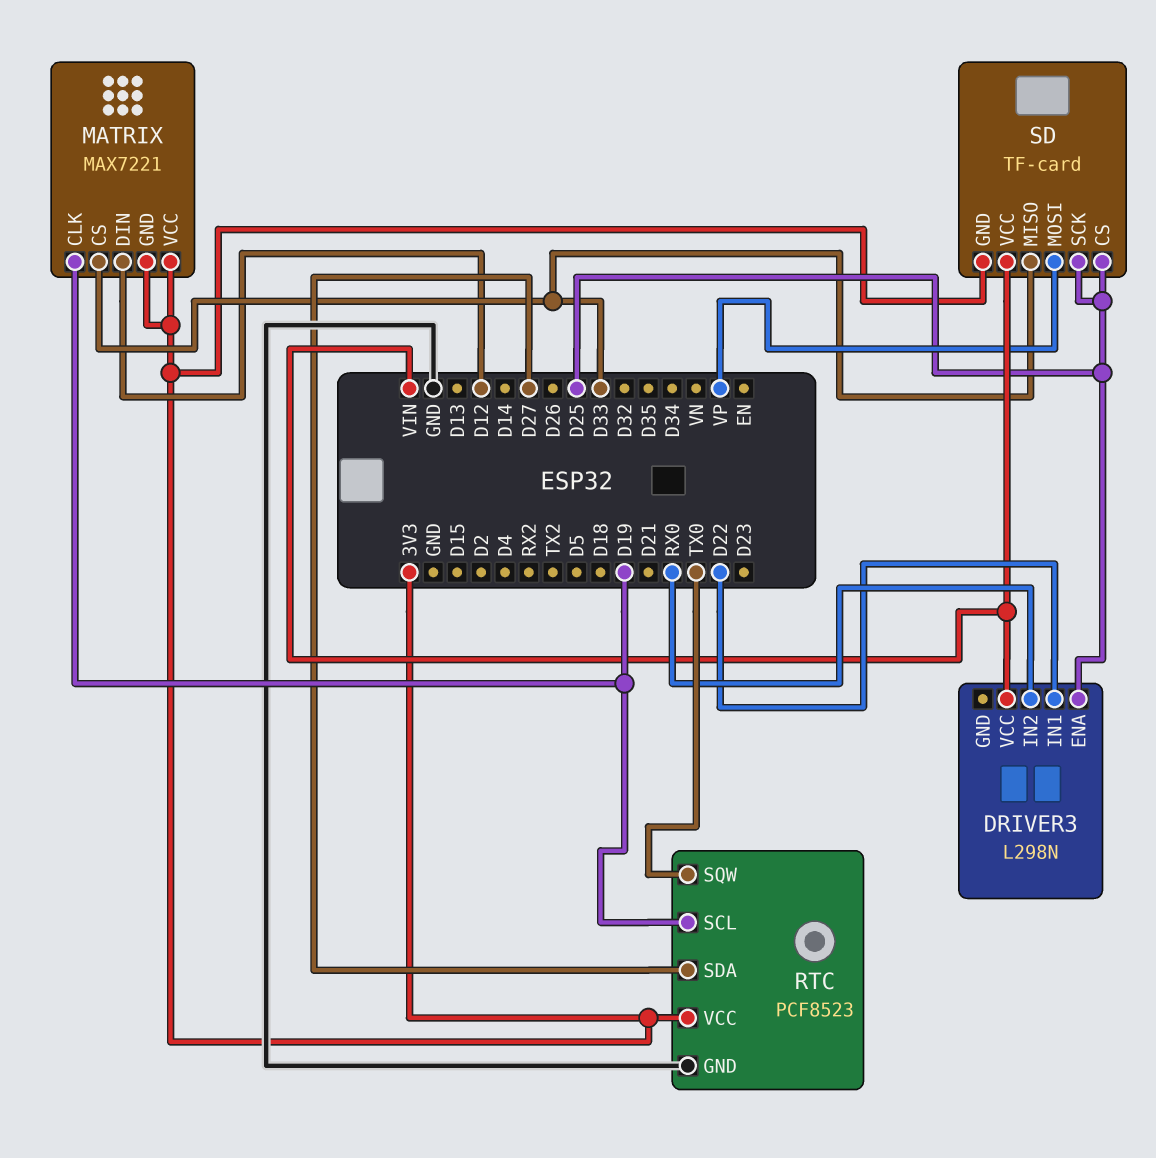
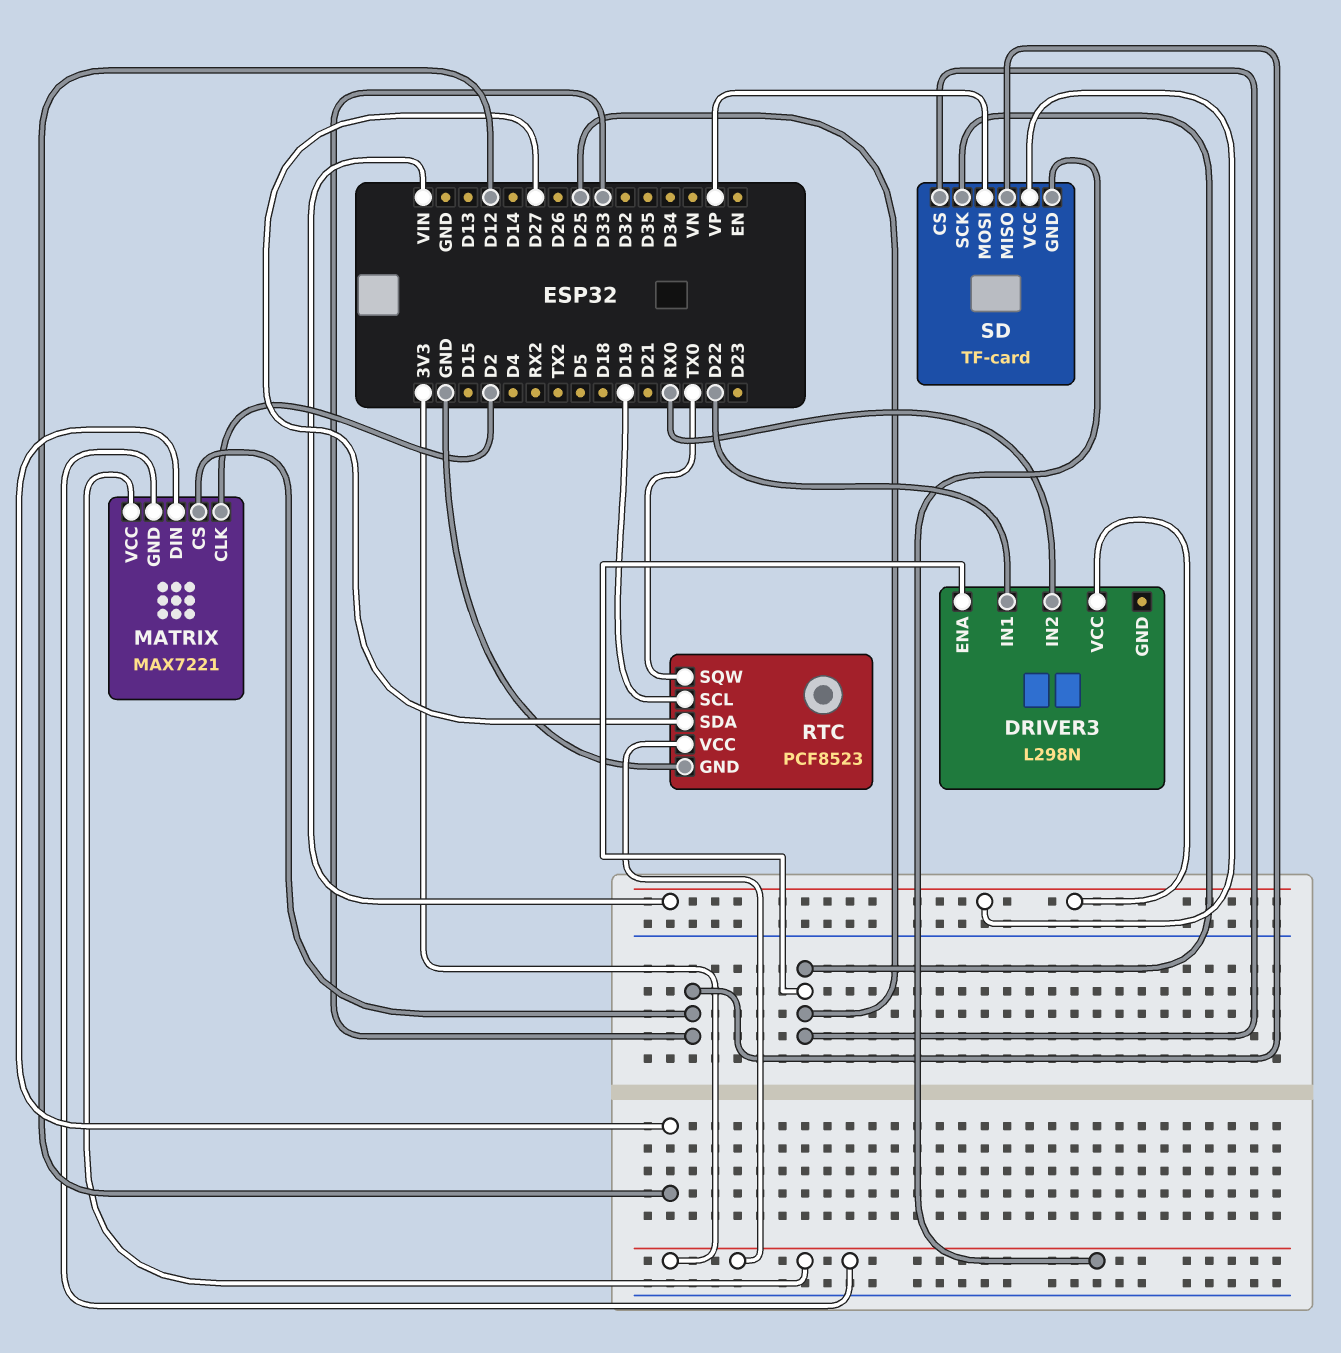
MATRIX pin CLK: D19 -> D2

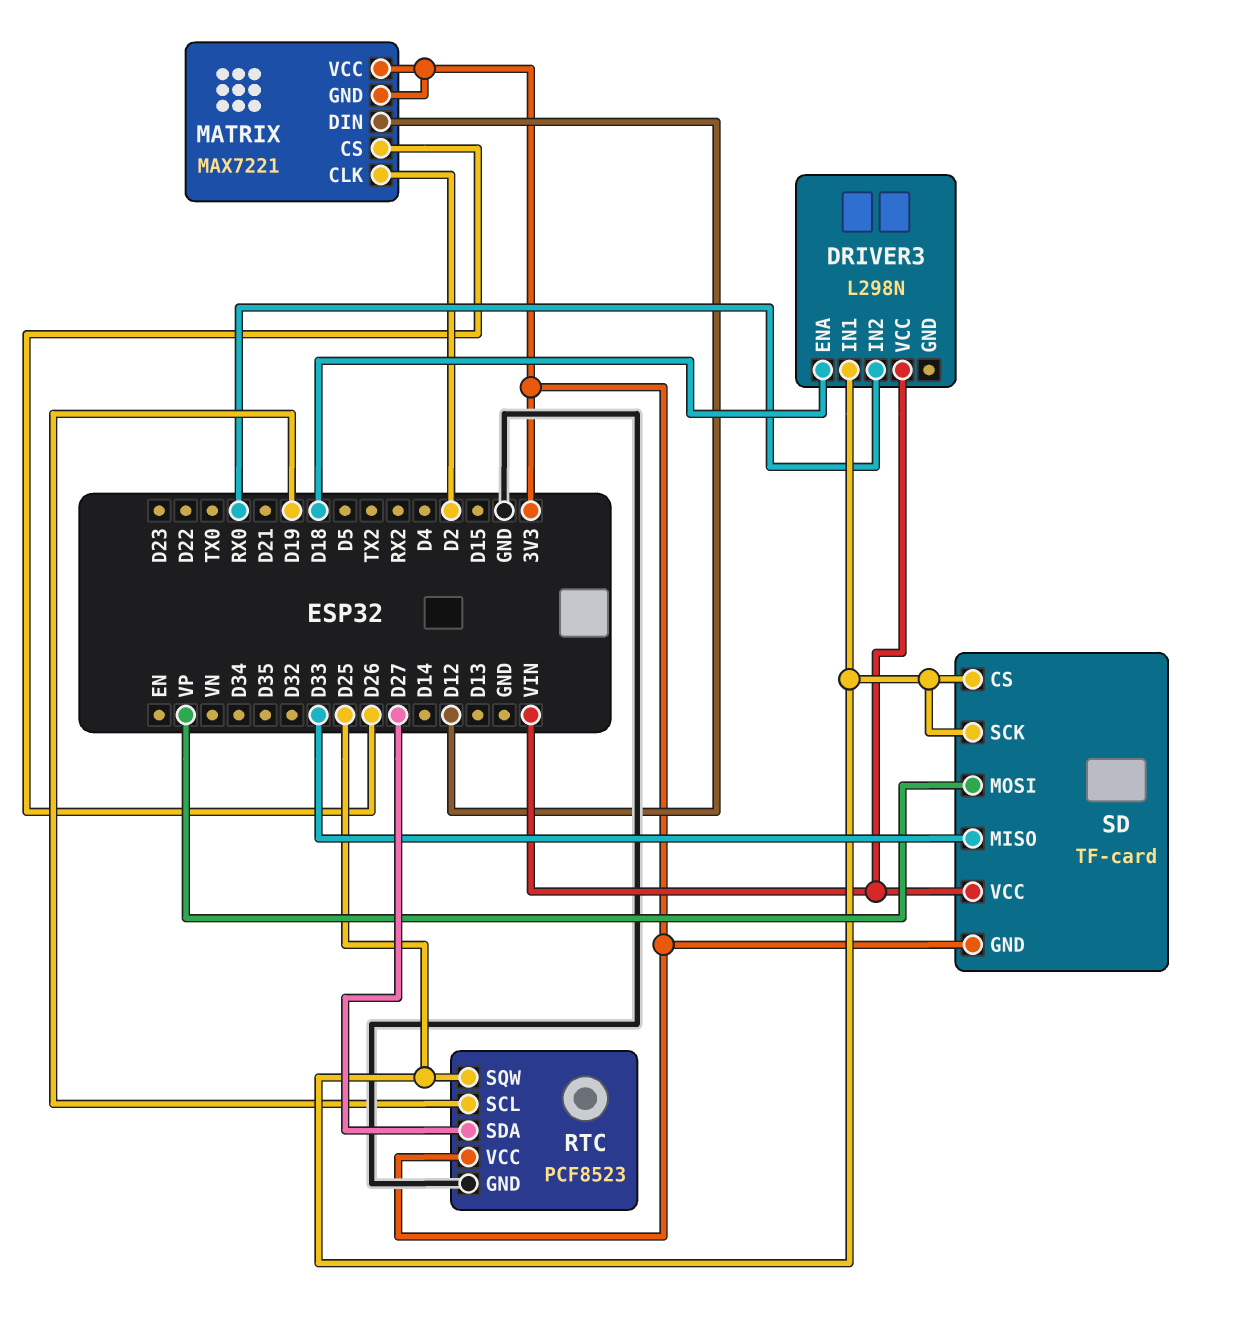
DRIVER3 pin ENA: D25 -> D18
DRIVER3 pin IN1: D22 -> D25
MATRIX pin CS: D33 -> D26
RTC pin SQW: TX0 -> D25

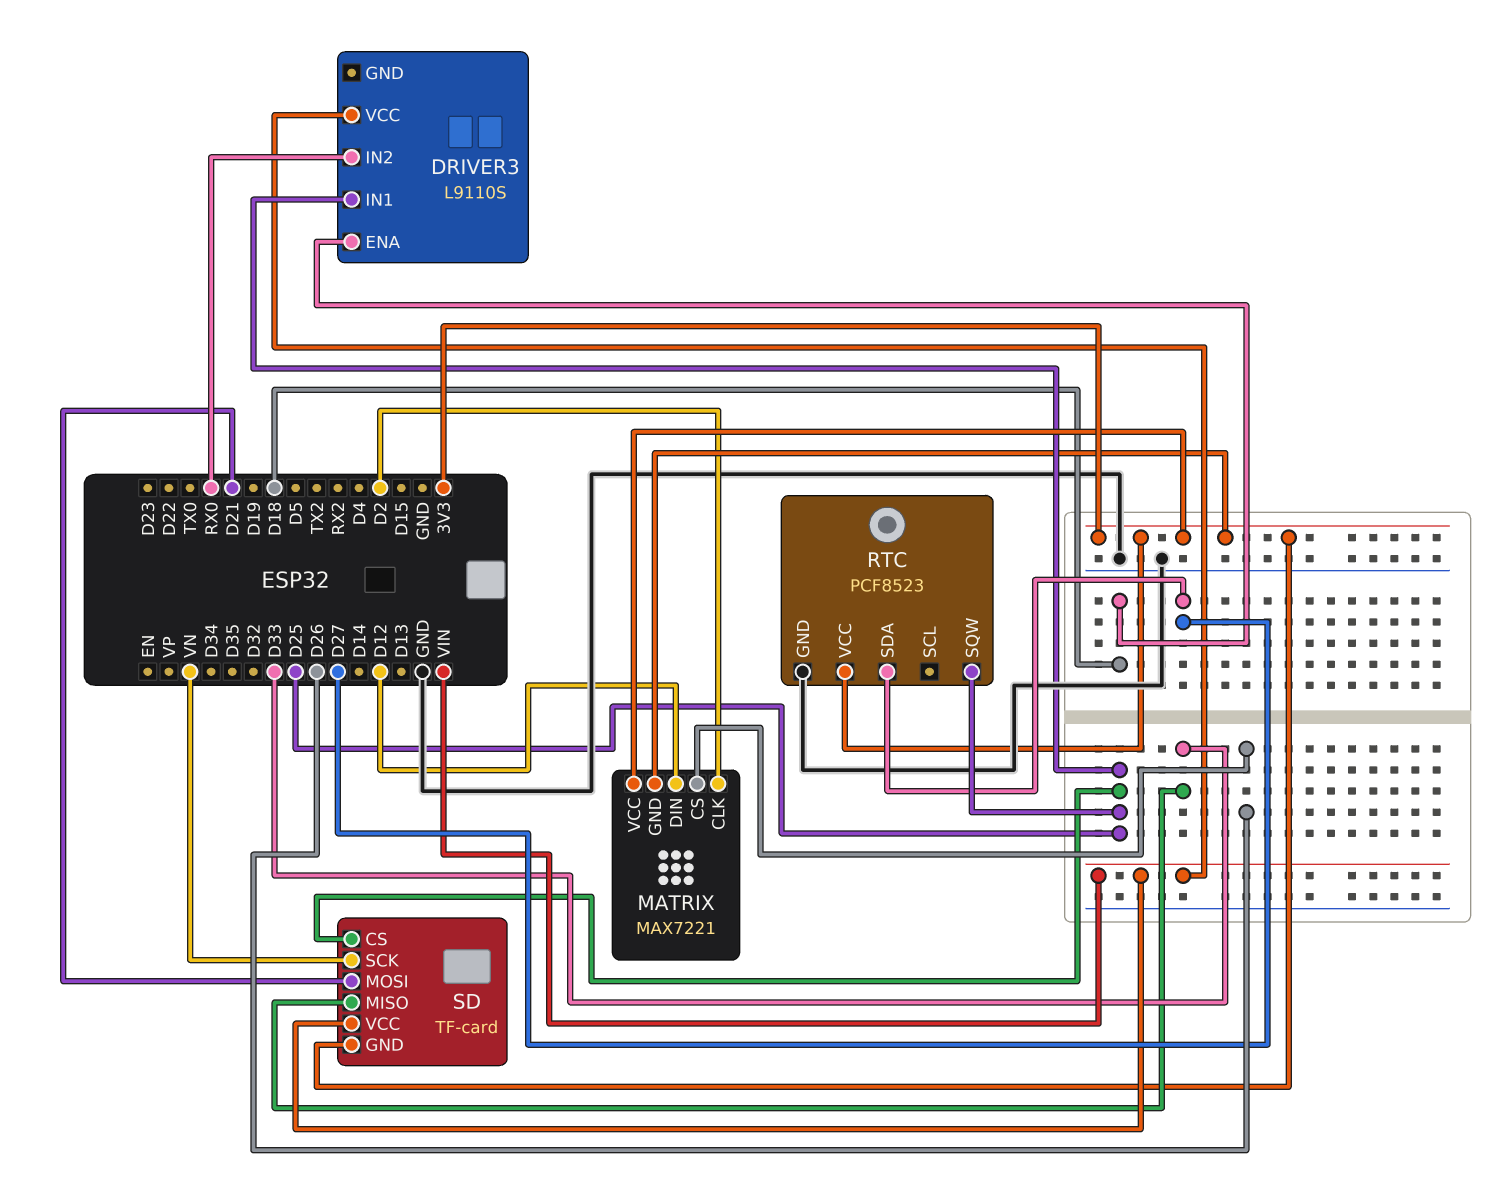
DRIVER3: L298N -> L9110S
RTC pin SCL: D19 -> none
SD pin MOSI: VP -> D21
SD pin SCK: D25 -> VN

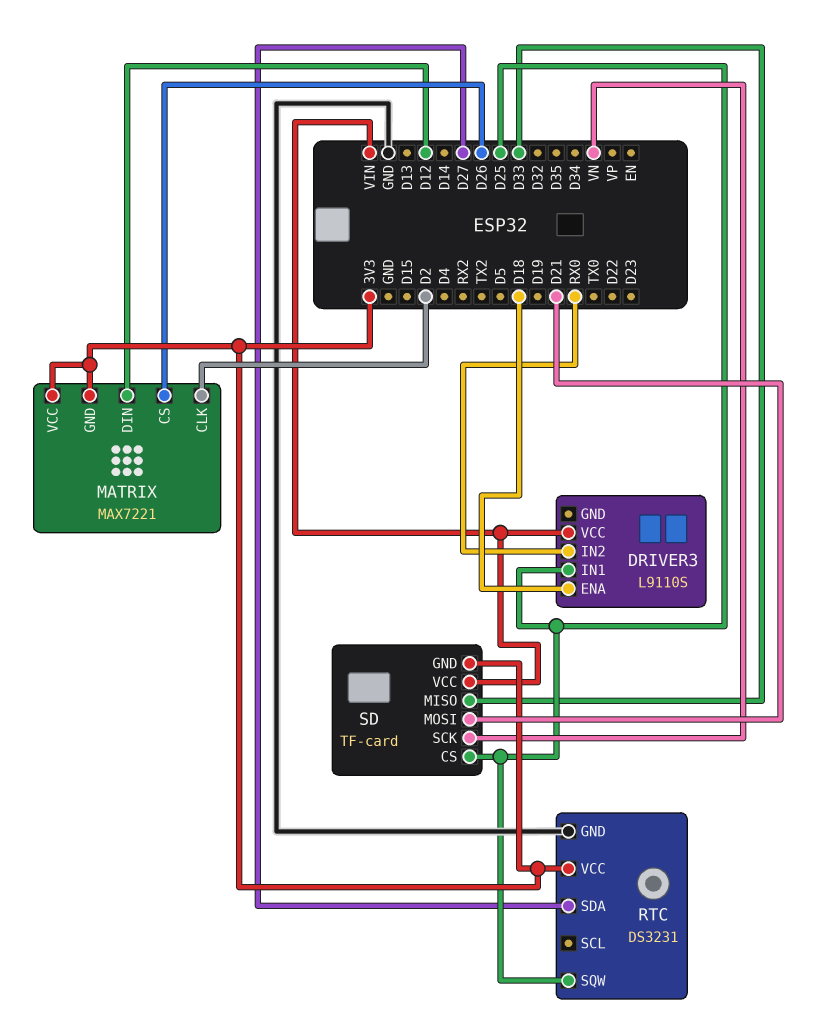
RTC: PCF8523 -> DS3231

